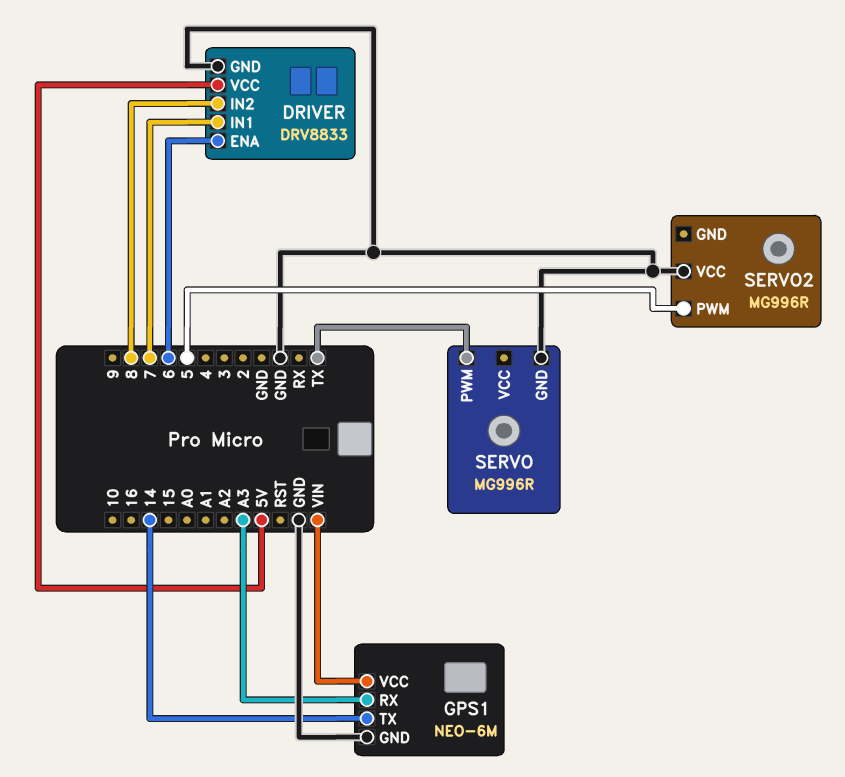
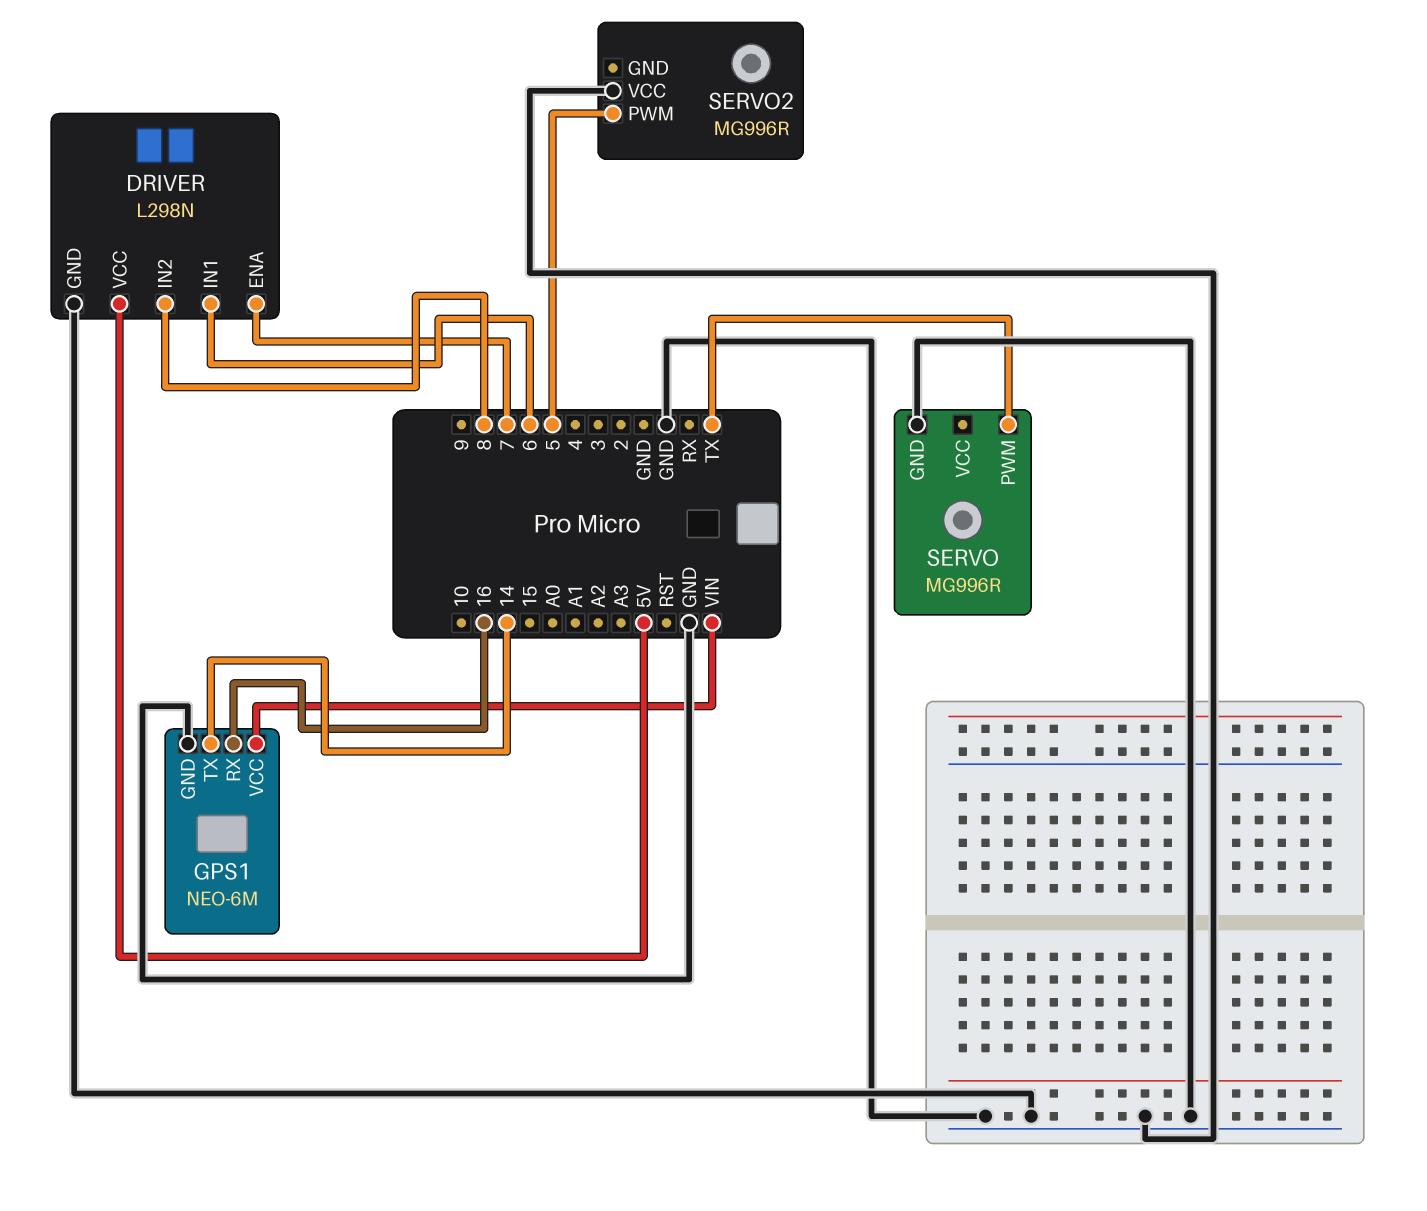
DRIVER: DRV8833 -> L298N
DRIVER pin ENA: 6 -> 7
DRIVER pin IN1: 7 -> 6
GPS1 pin RX: A3 -> 16

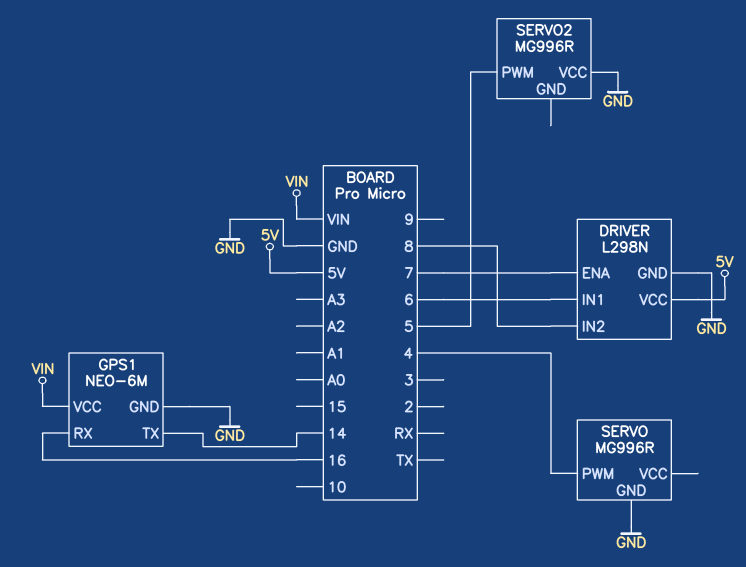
SERVO pin PWM: TX -> 4

